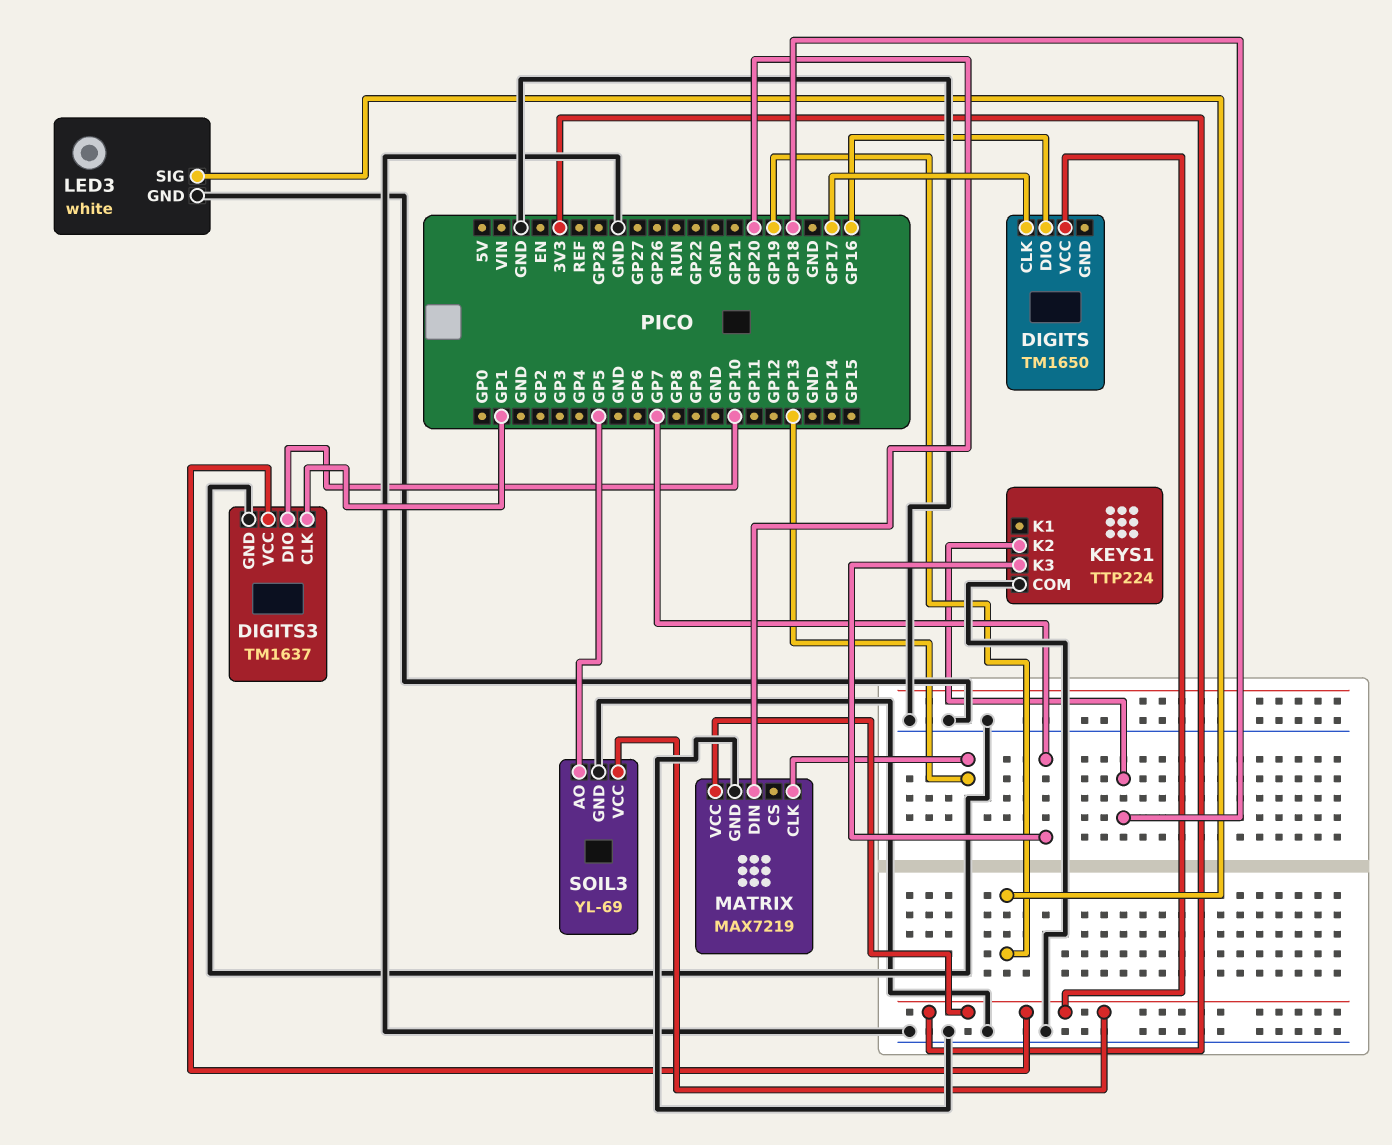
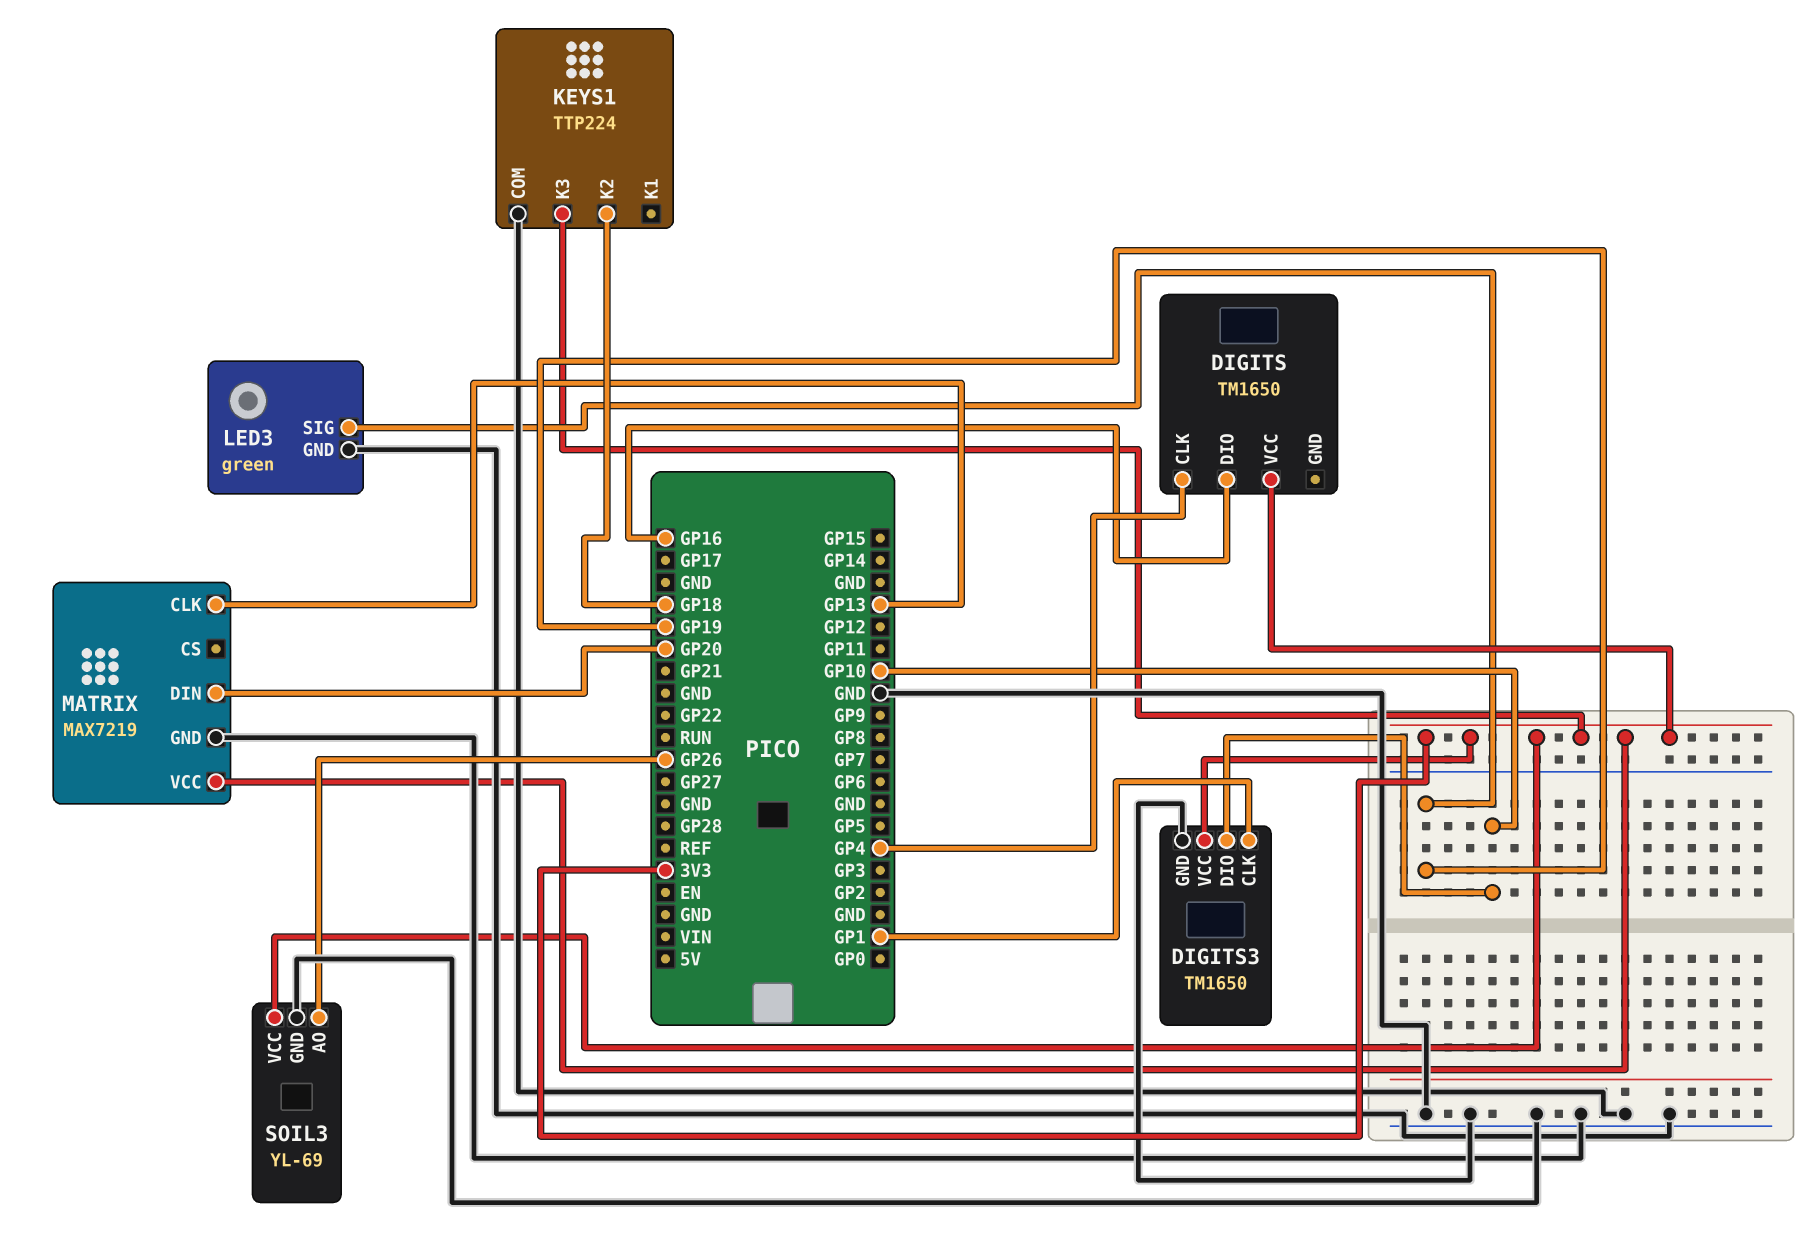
DIGITS pin CLK: GP17 -> GP4
DIGITS3: TM1637 -> TM1650
KEYS1 pin K3: GP7 -> 3V3
LED3: white -> green
SOIL3 pin AO: GP5 -> GP26

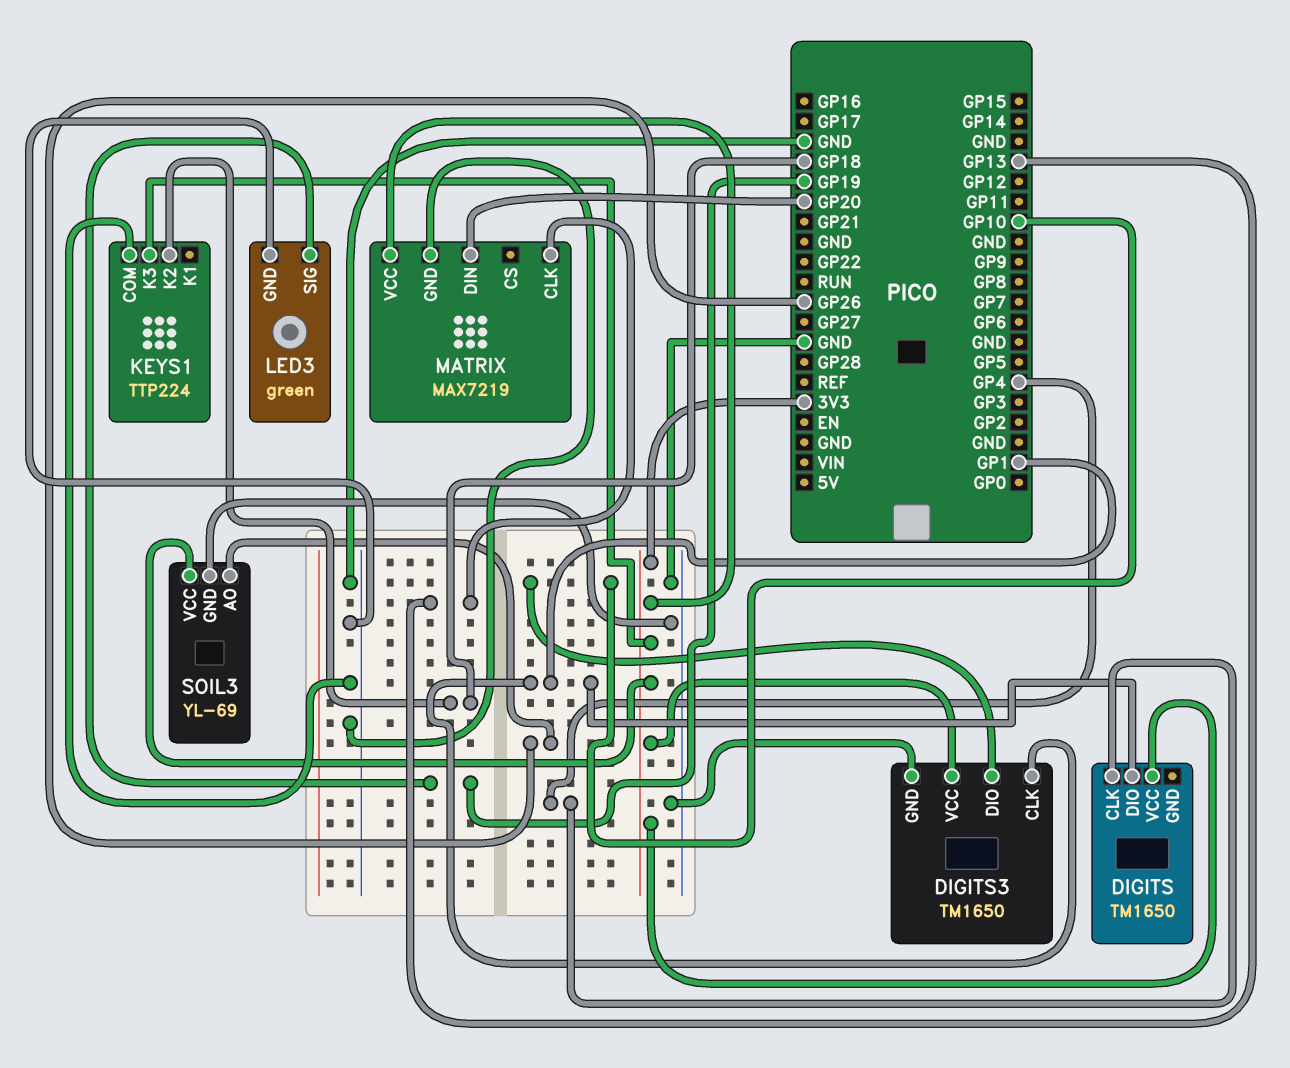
DIGITS pin DIO: GP16 -> GP1

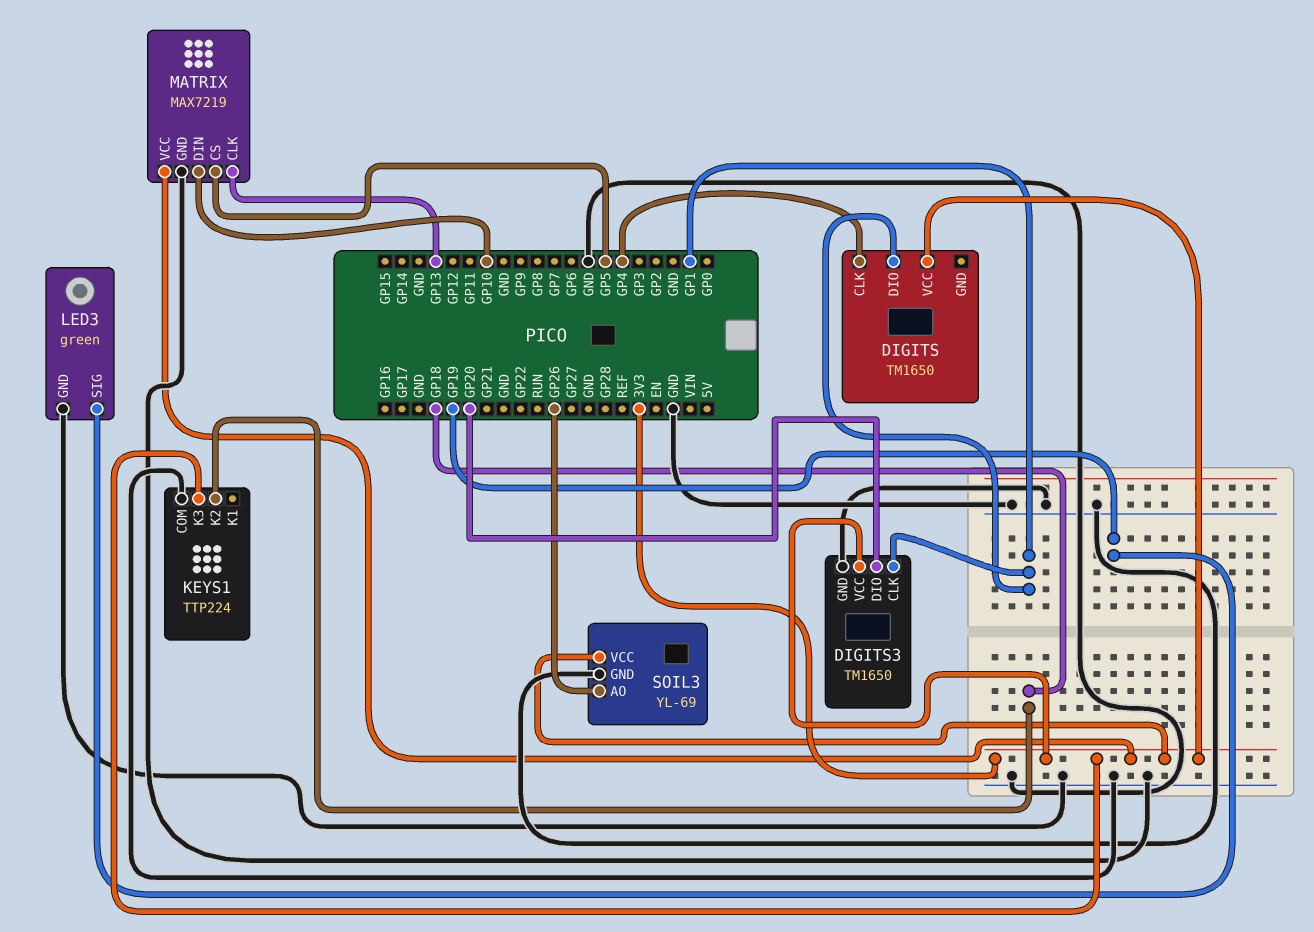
DIGITS3 pin DIO: GP10 -> GP20
MATRIX pin CS: none -> GP5
MATRIX pin DIN: GP20 -> GP10

